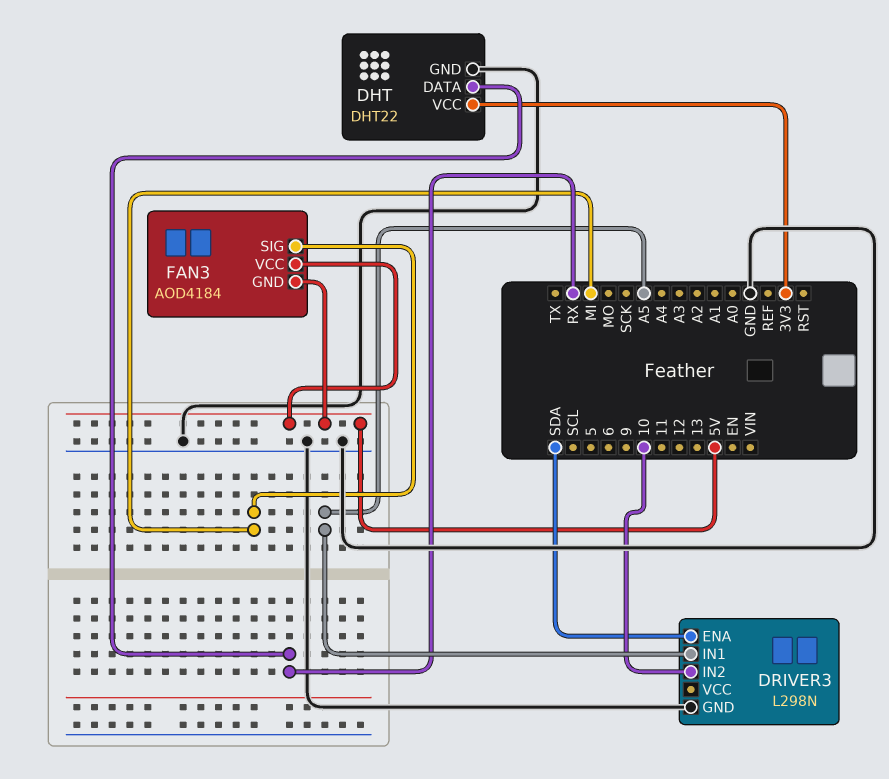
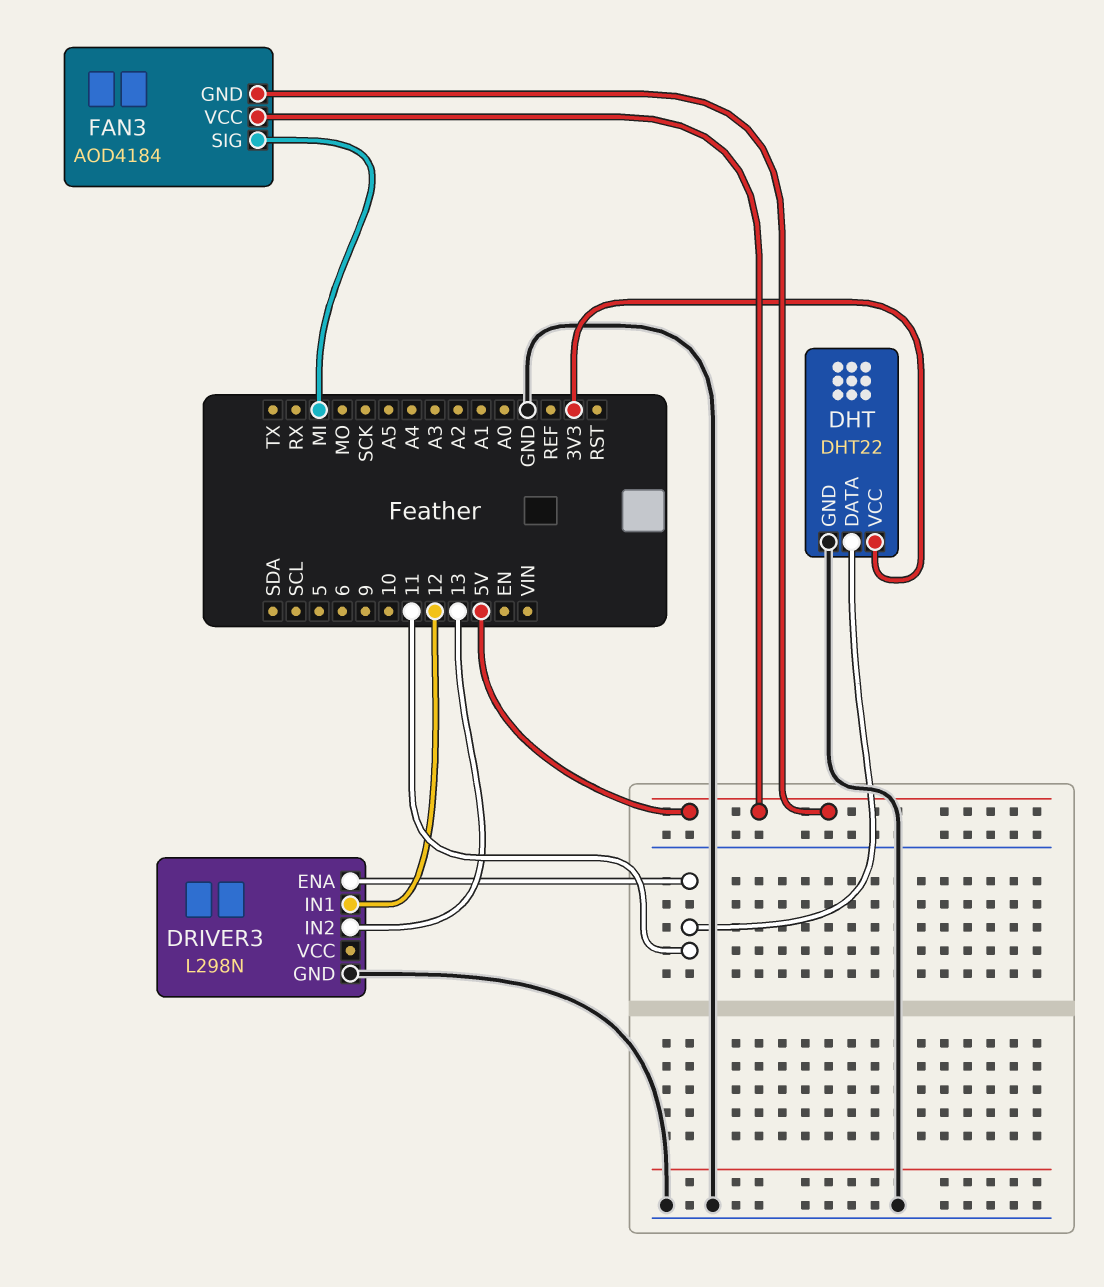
DHT pin DATA: RX -> 11
DRIVER3 pin ENA: SDA -> 11
DRIVER3 pin IN1: A5 -> 12
DRIVER3 pin IN2: 10 -> 13

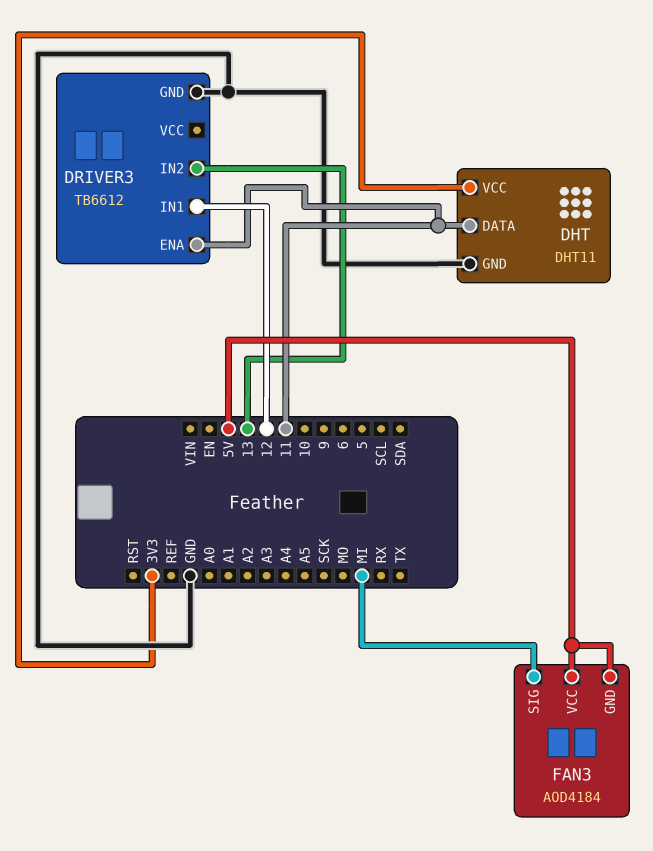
DHT: DHT22 -> DHT11
DRIVER3: L298N -> TB6612

